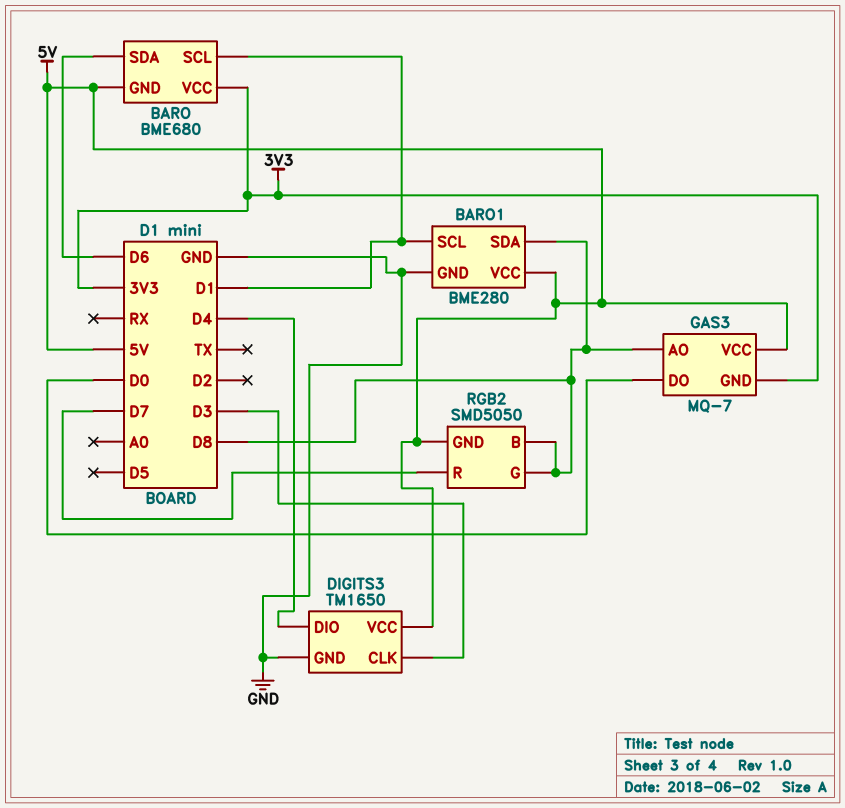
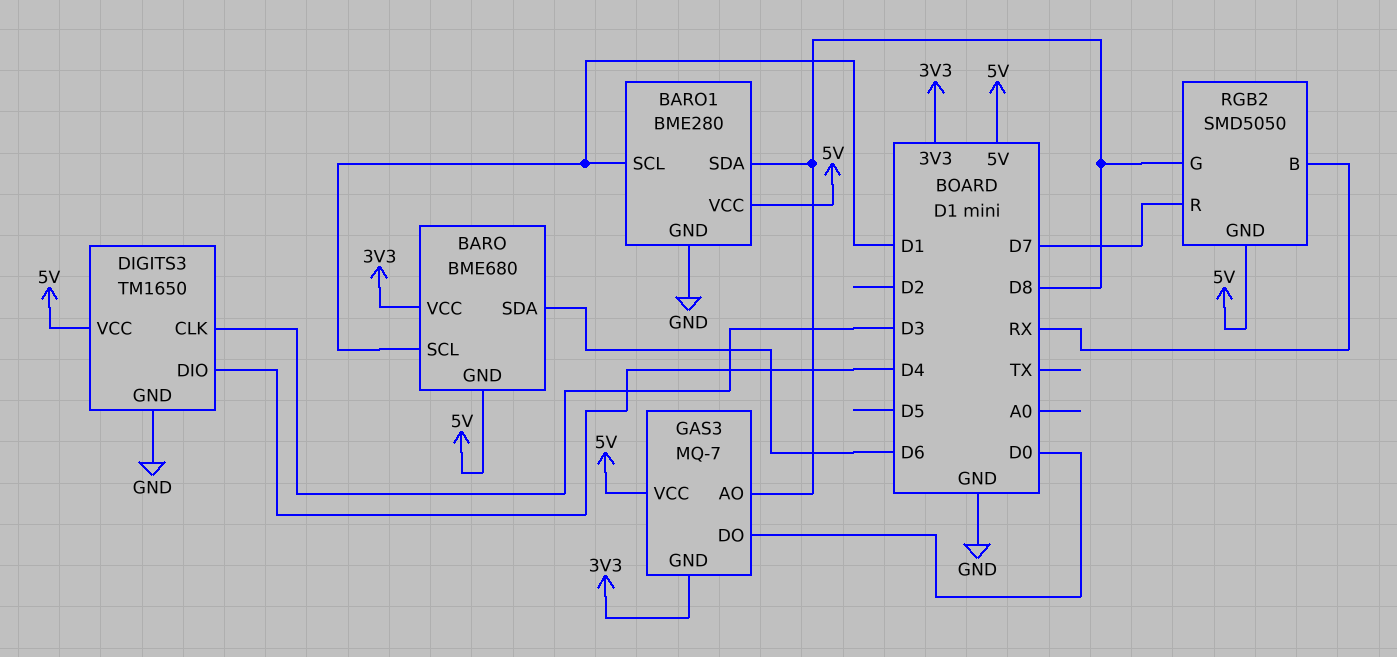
RGB2 pin B: D8 -> RX

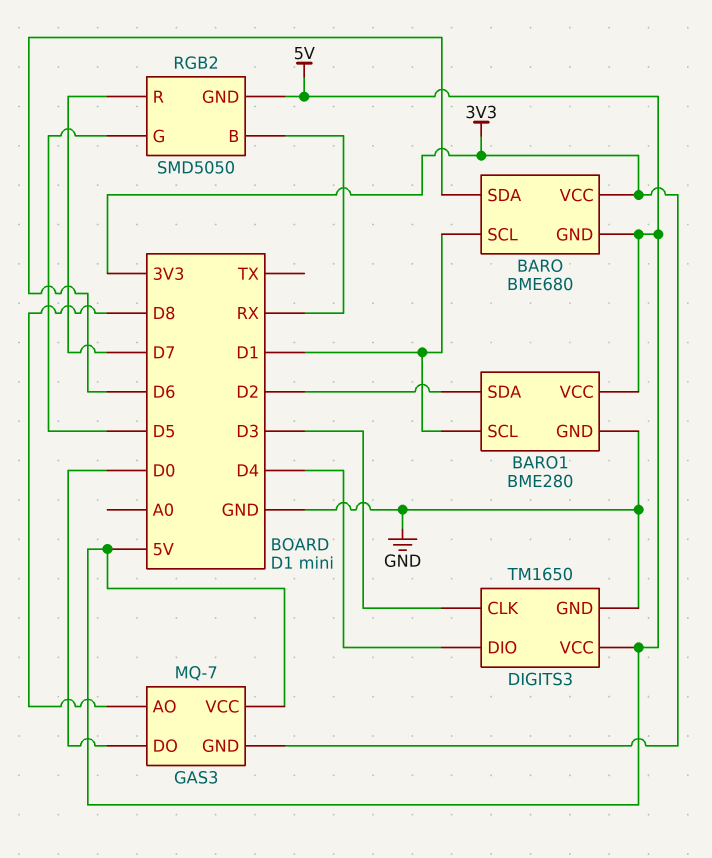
BARO1 pin SDA: D8 -> D2
RGB2 pin G: D8 -> D5

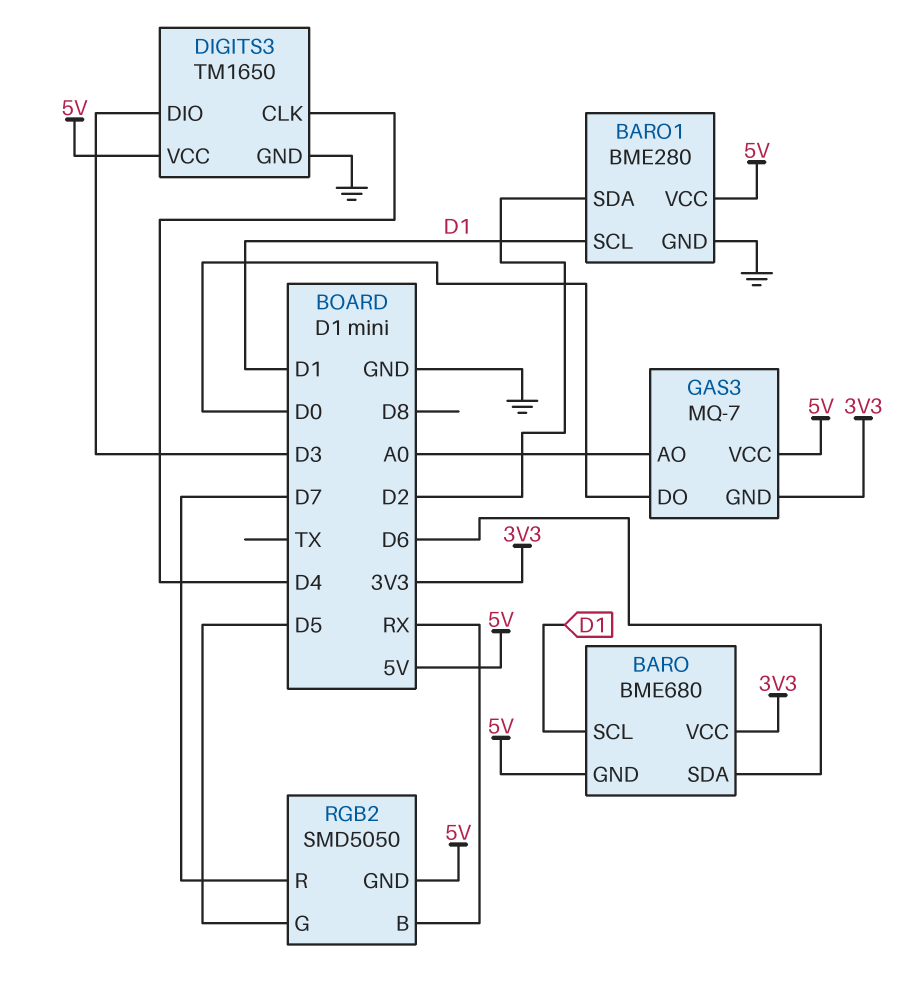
DIGITS3 pin CLK: D3 -> D4
DIGITS3 pin DIO: D4 -> D3
GAS3 pin AO: D8 -> A0

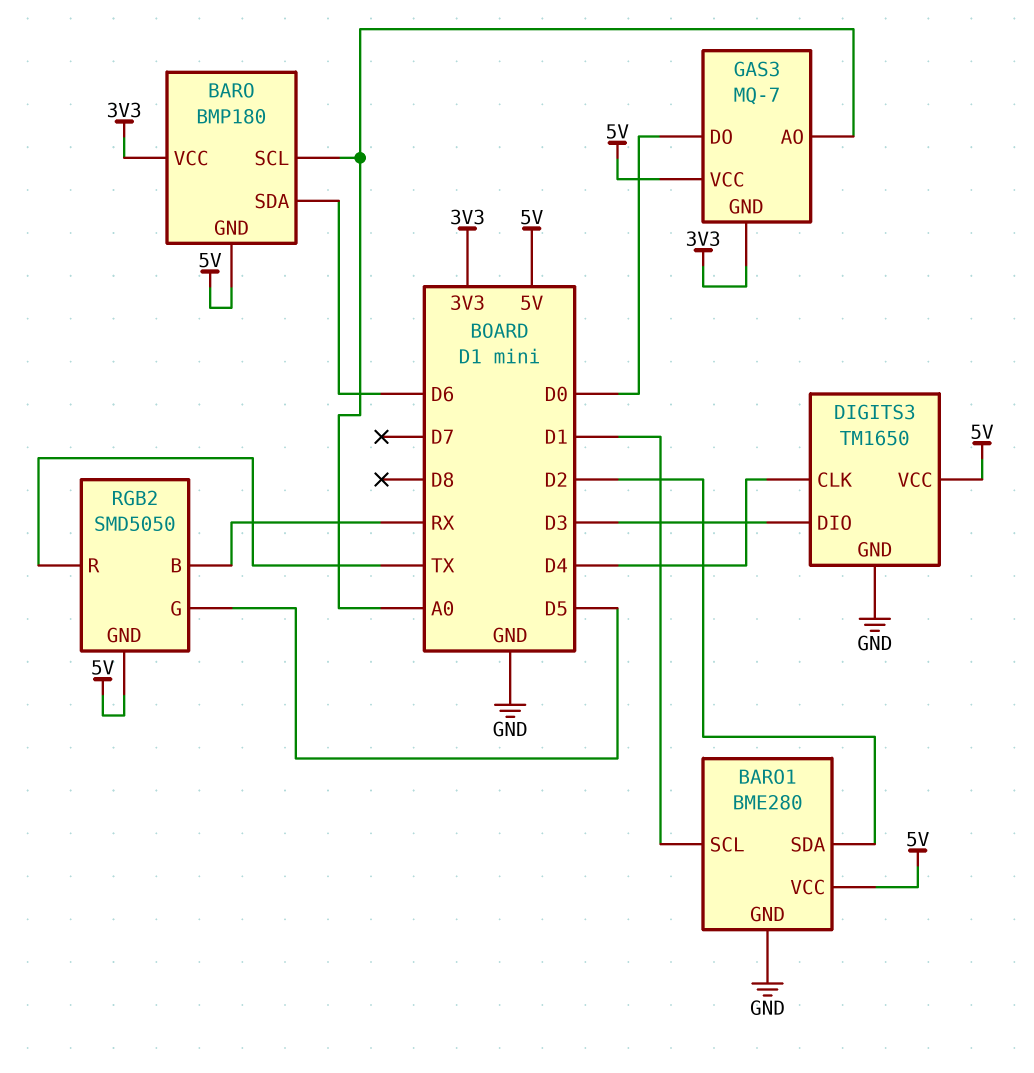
BARO: BME680 -> BMP180
BARO pin SCL: D1 -> A0
RGB2 pin R: D7 -> TX

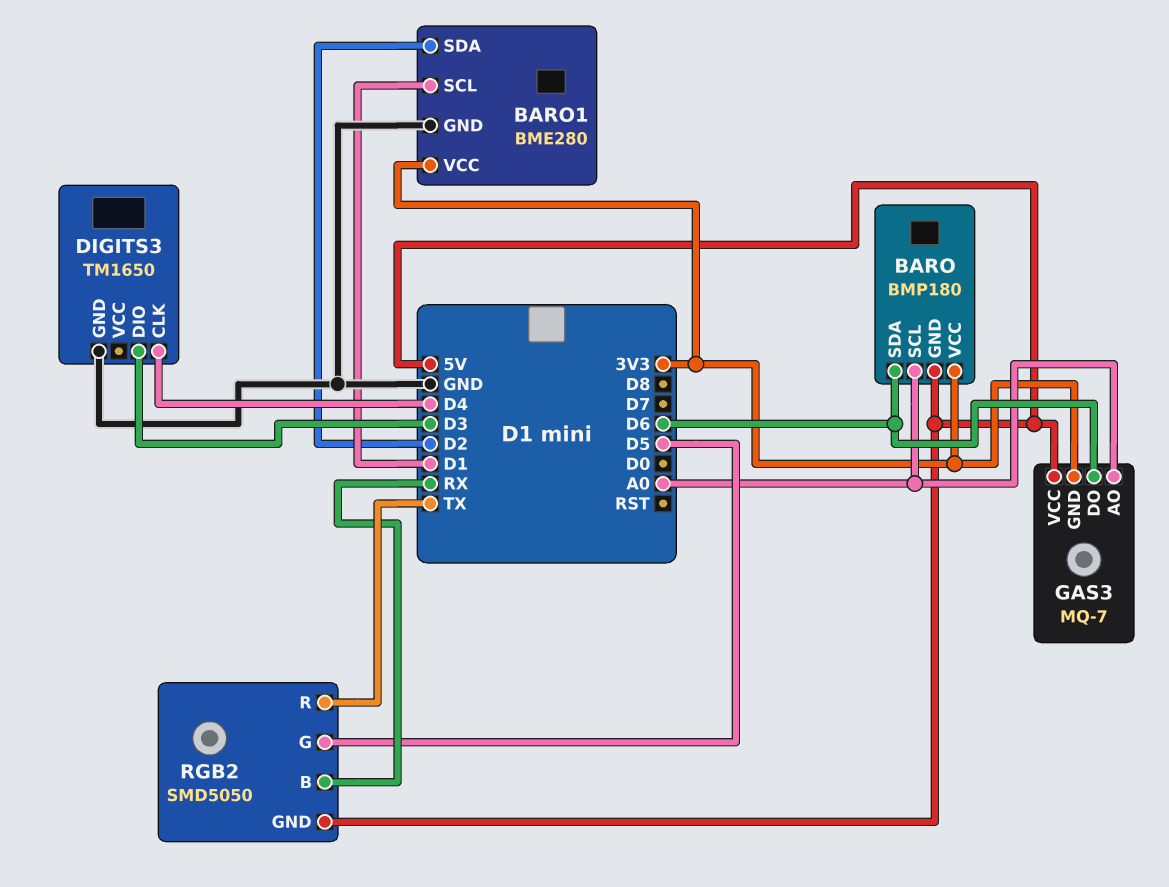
BARO1 pin VCC: 5V -> 3V3
DIGITS3 pin VCC: 5V -> none
GAS3 pin DO: D0 -> D6

